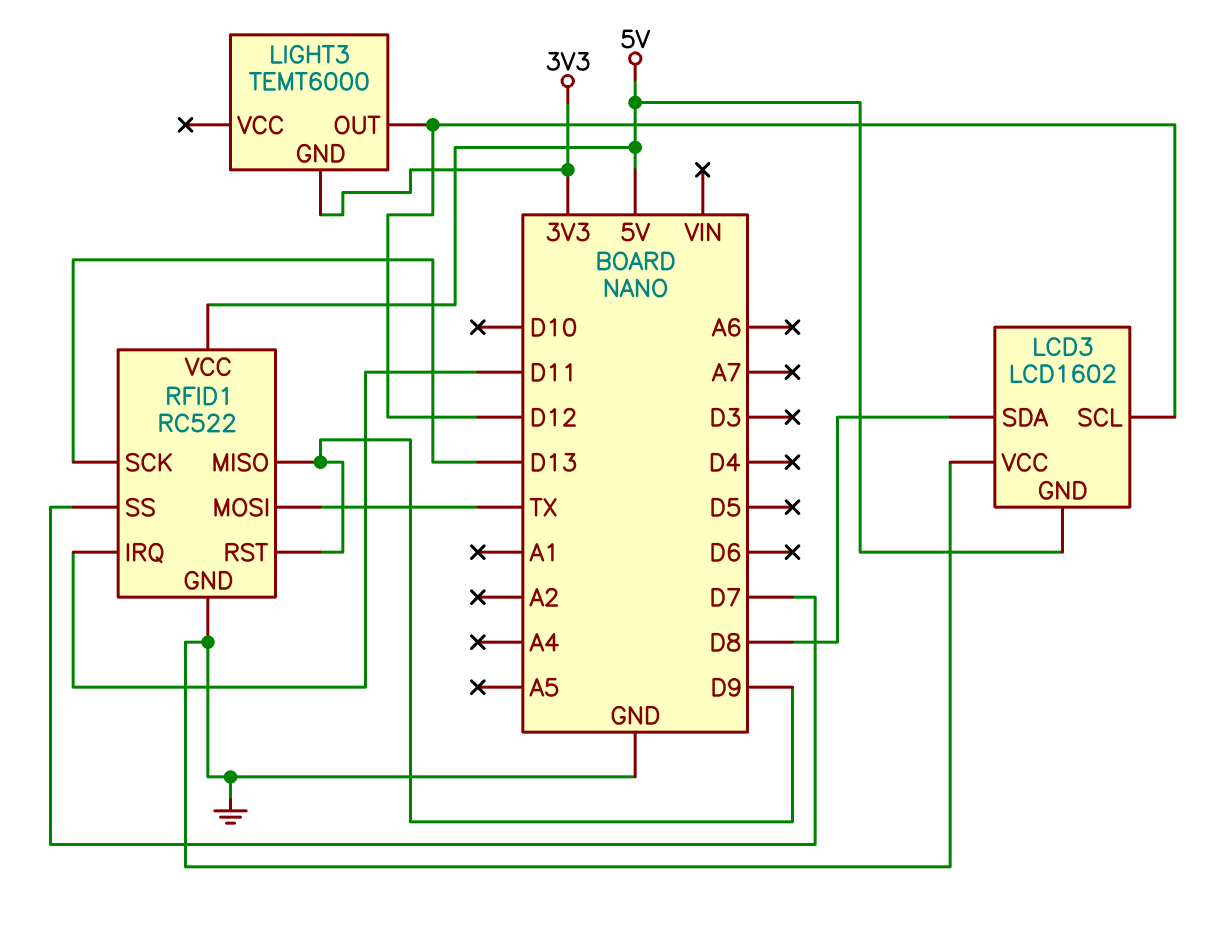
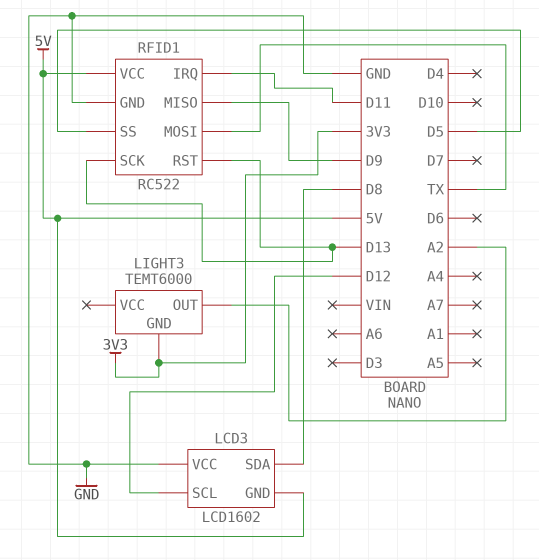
LIGHT3 pin OUT: D12 -> A2
RFID1 pin RST: D9 -> D13
RFID1 pin SS: D7 -> D5

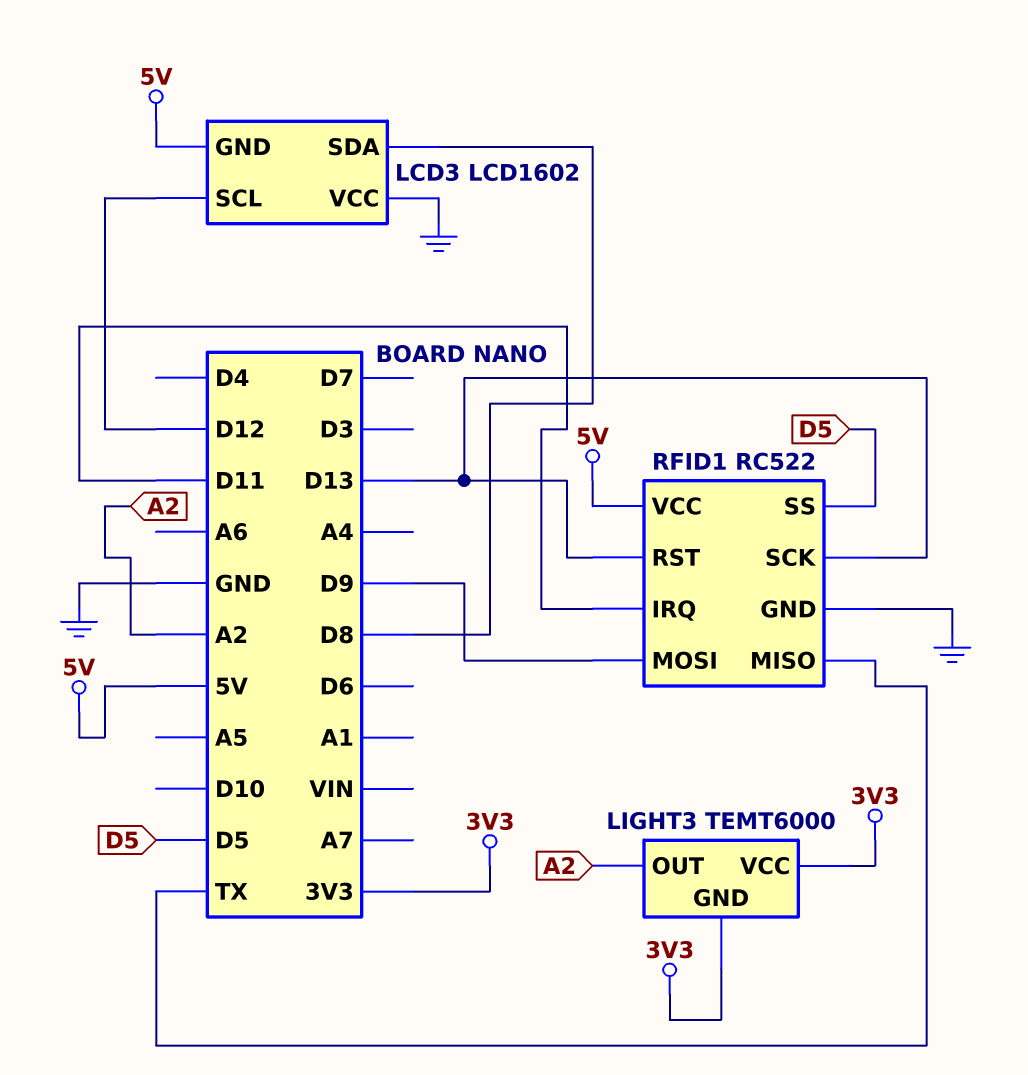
LIGHT3 pin VCC: none -> 3V3
RFID1 pin MISO: D9 -> TX
RFID1 pin MOSI: TX -> D9

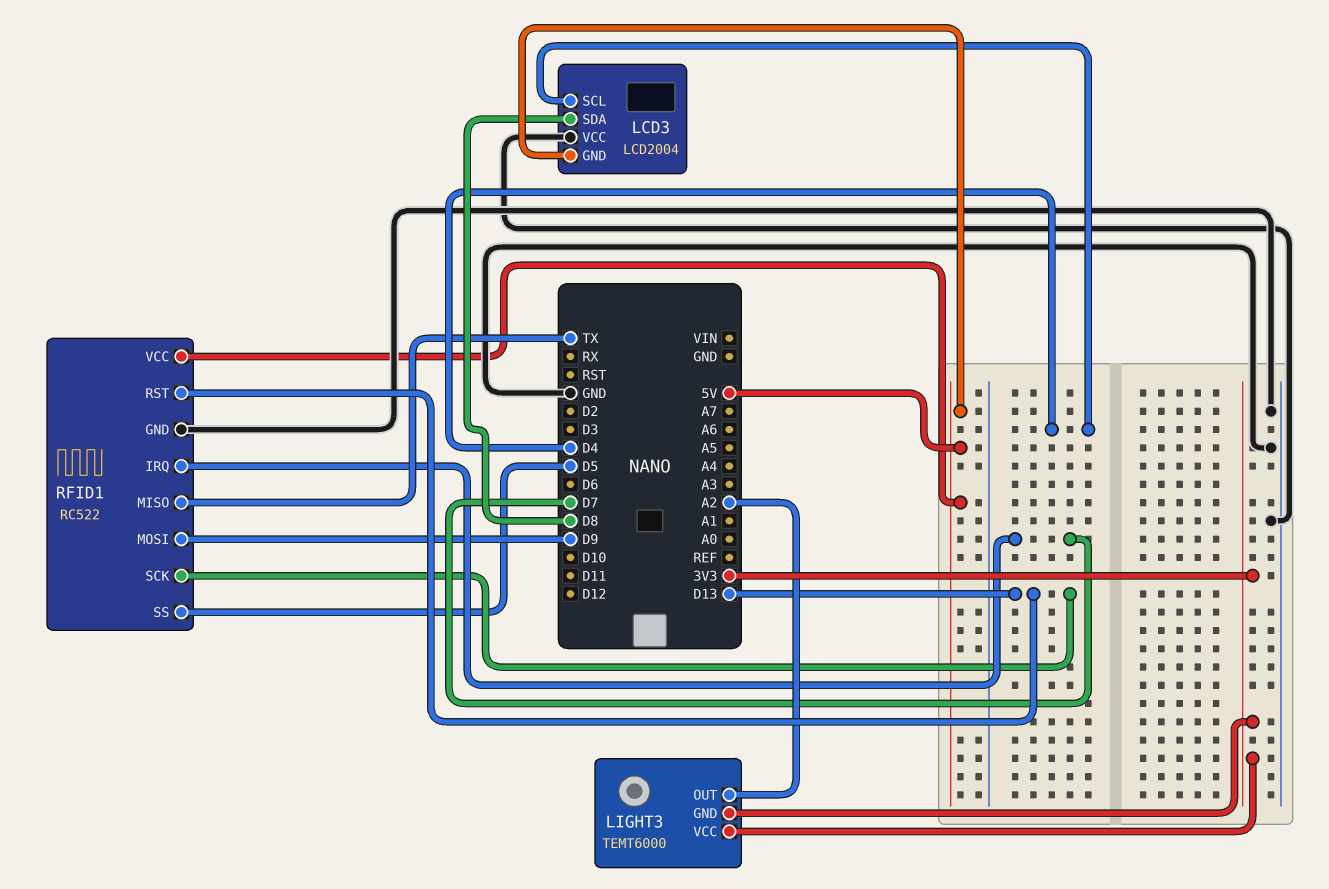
LCD3: LCD1602 -> LCD2004
LCD3 pin SCL: D12 -> D4
RFID1 pin IRQ: D11 -> D7

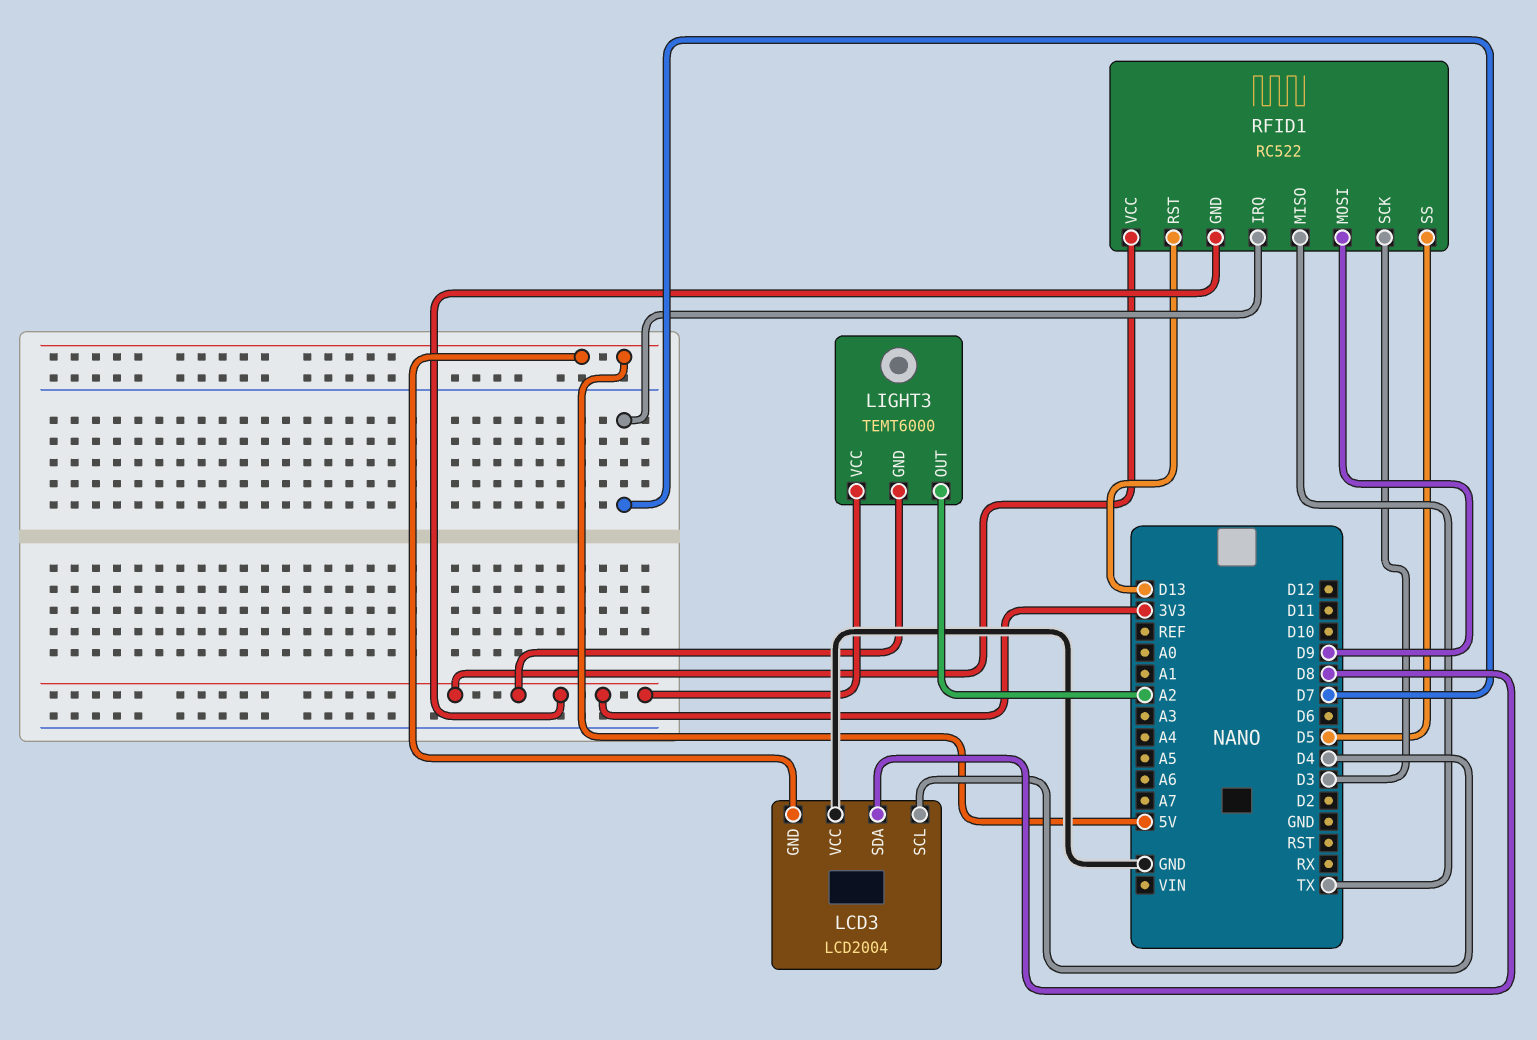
RFID1 pin GND: GND -> 3V3
RFID1 pin SCK: D13 -> D3
RFID1 pin VCC: 5V -> 3V3

